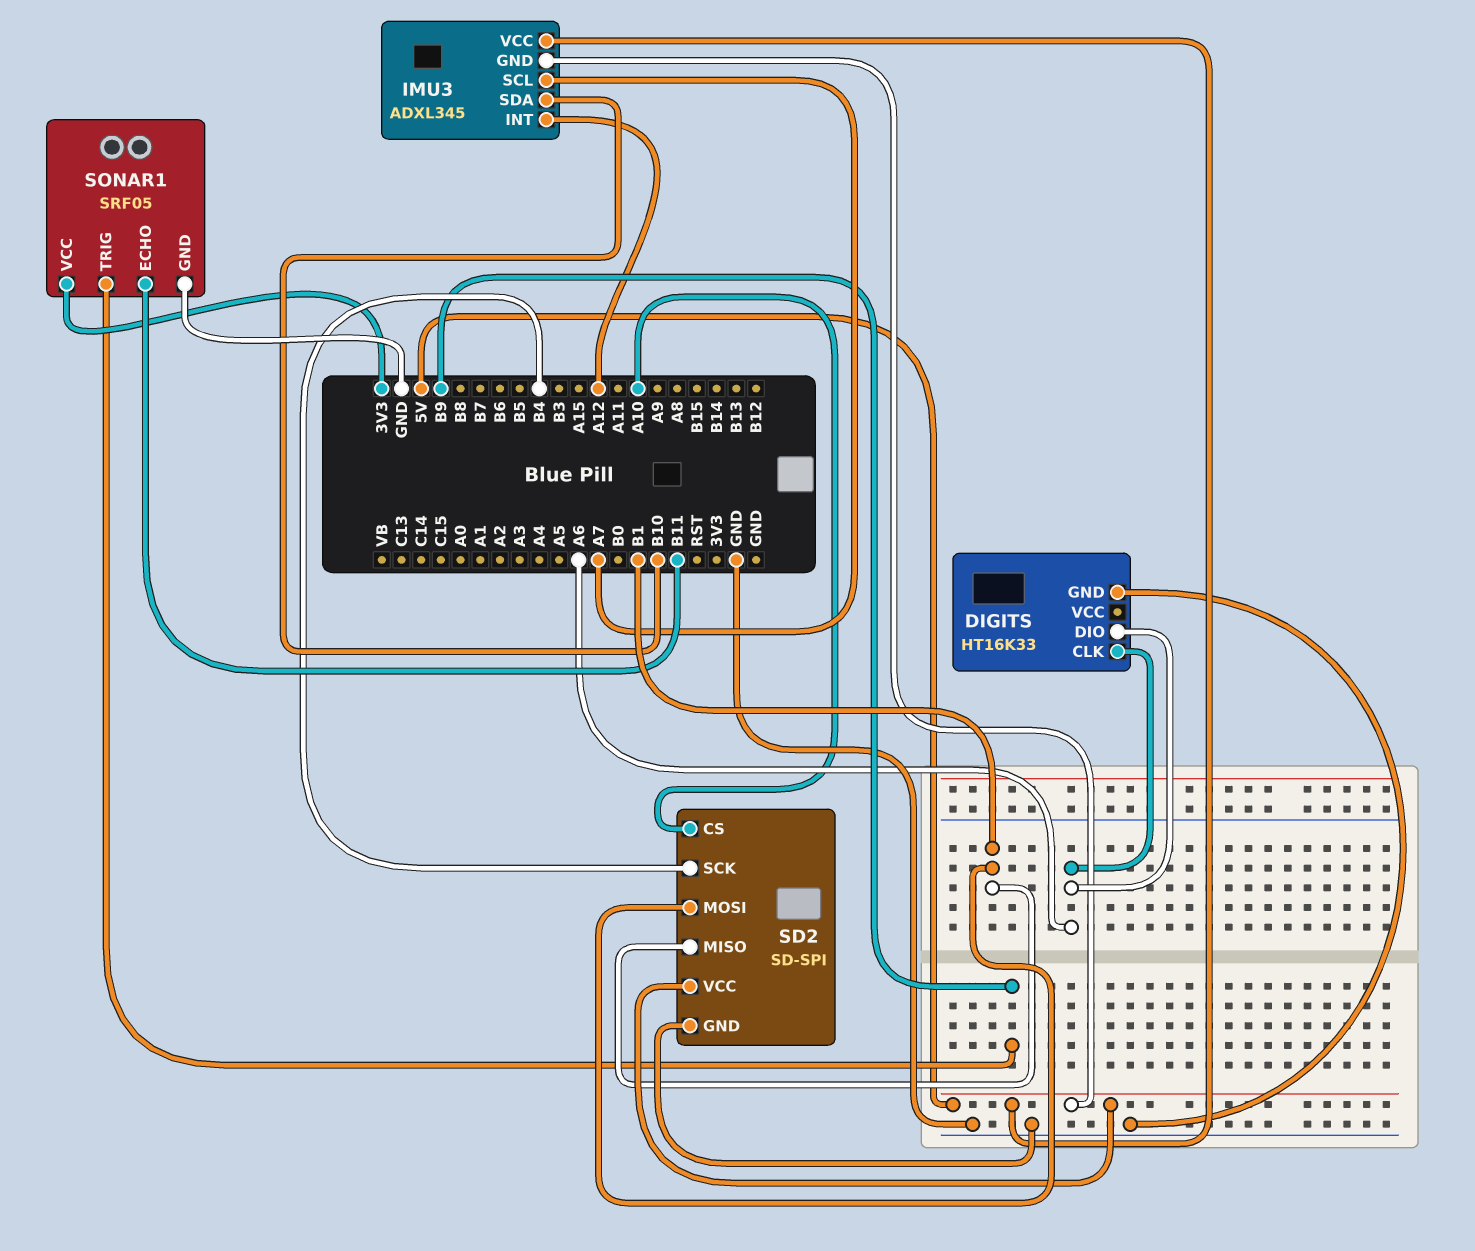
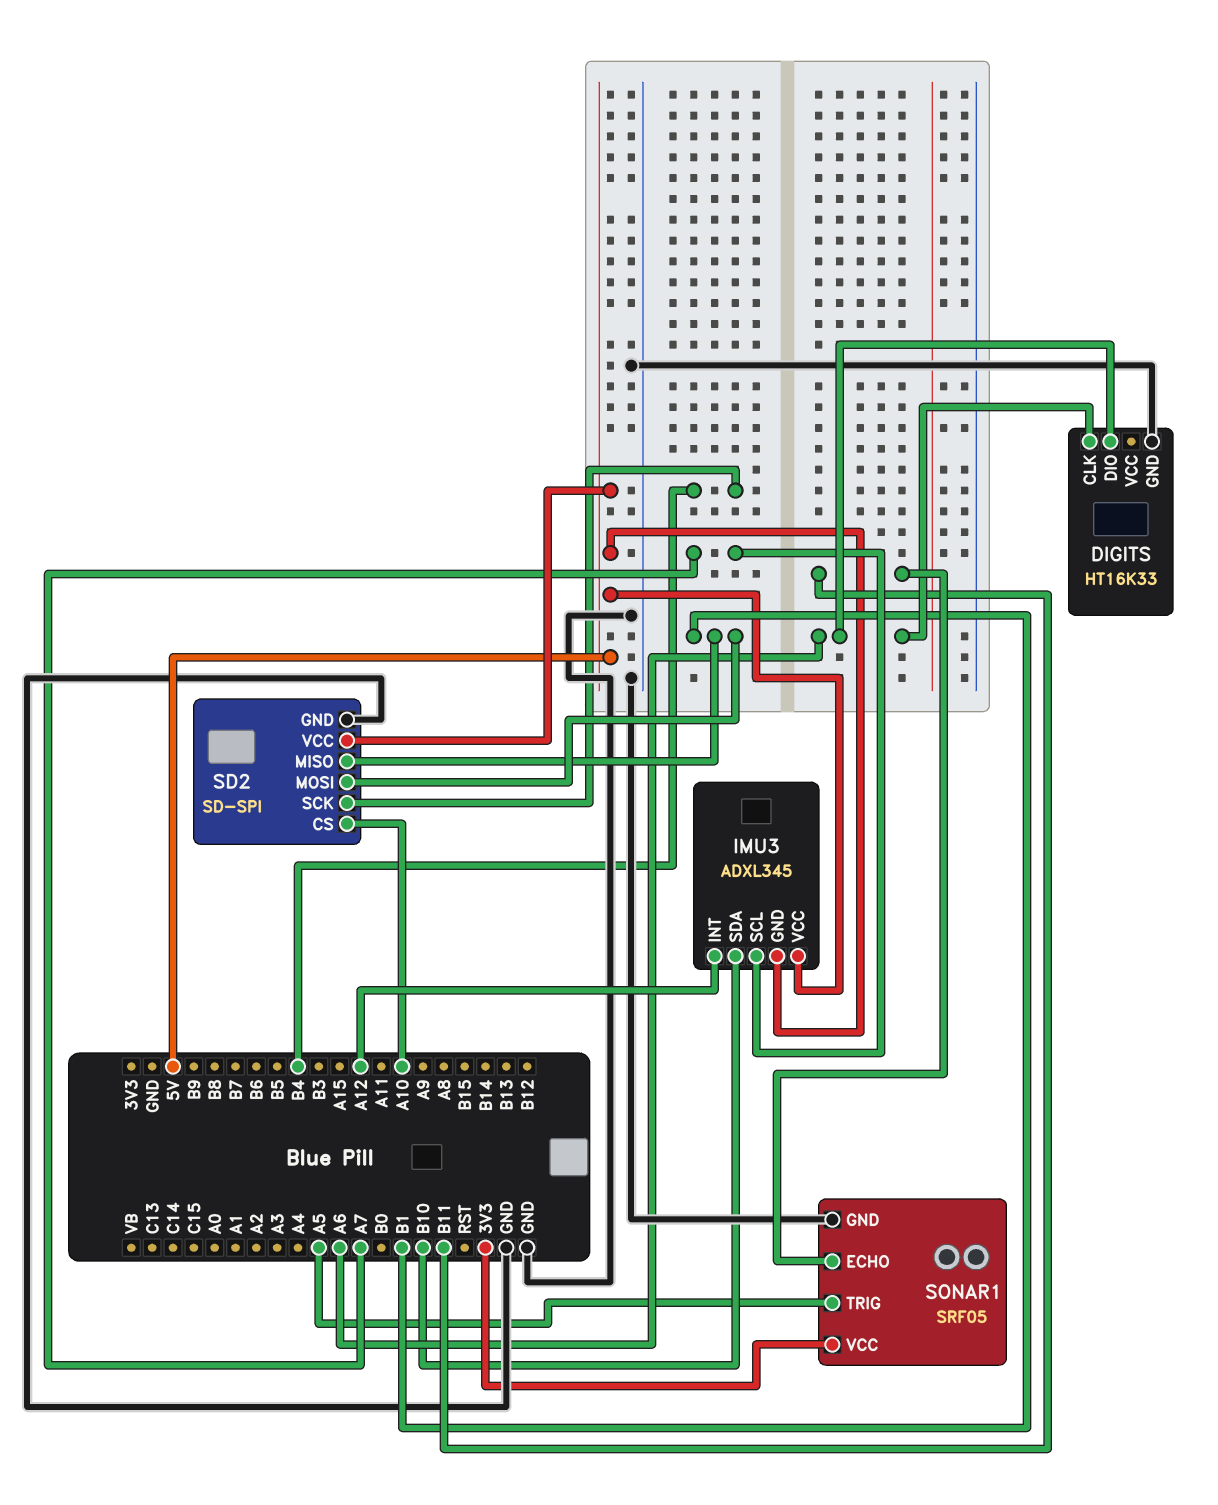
SONAR1 pin TRIG: B9 -> A5

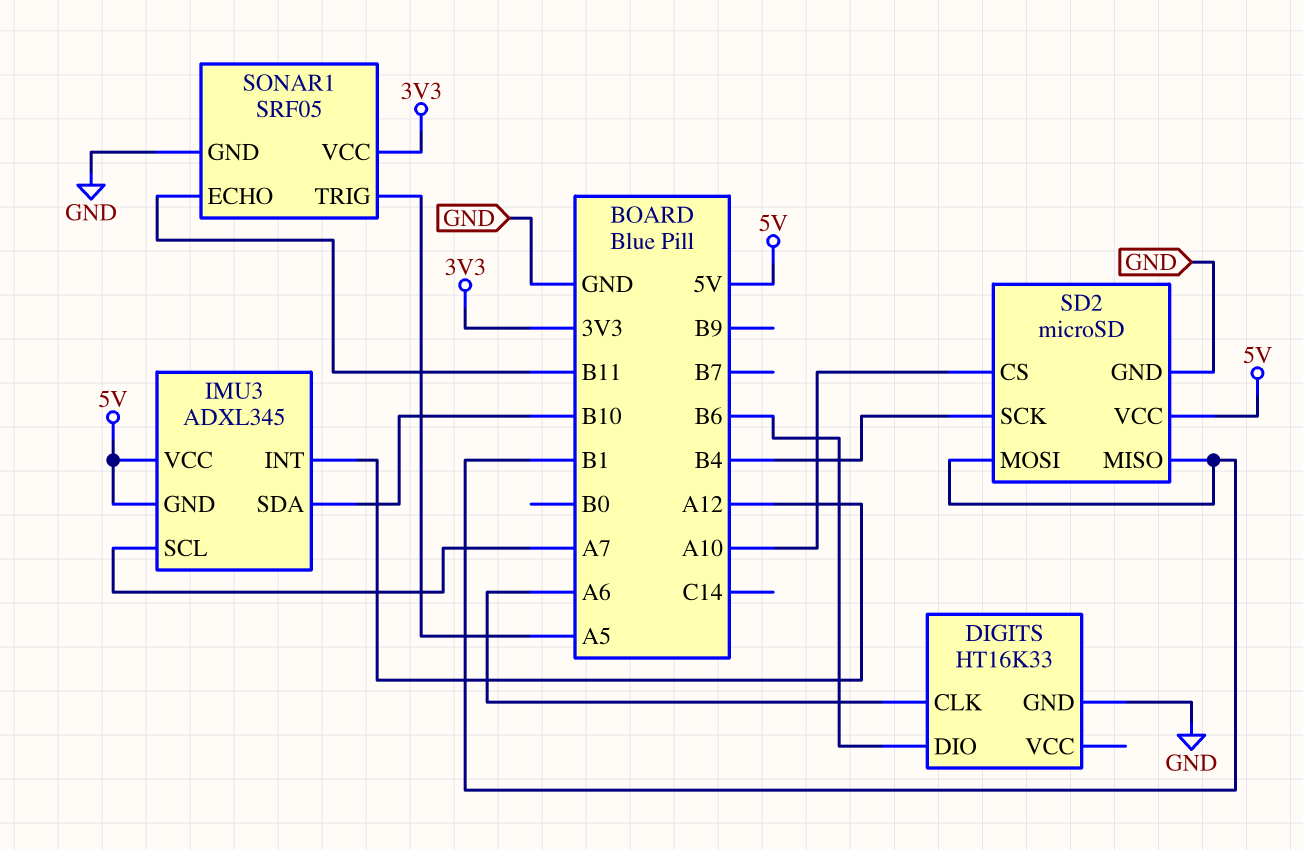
DIGITS pin DIO: A6 -> B6
SD2: SD-SPI -> microSD

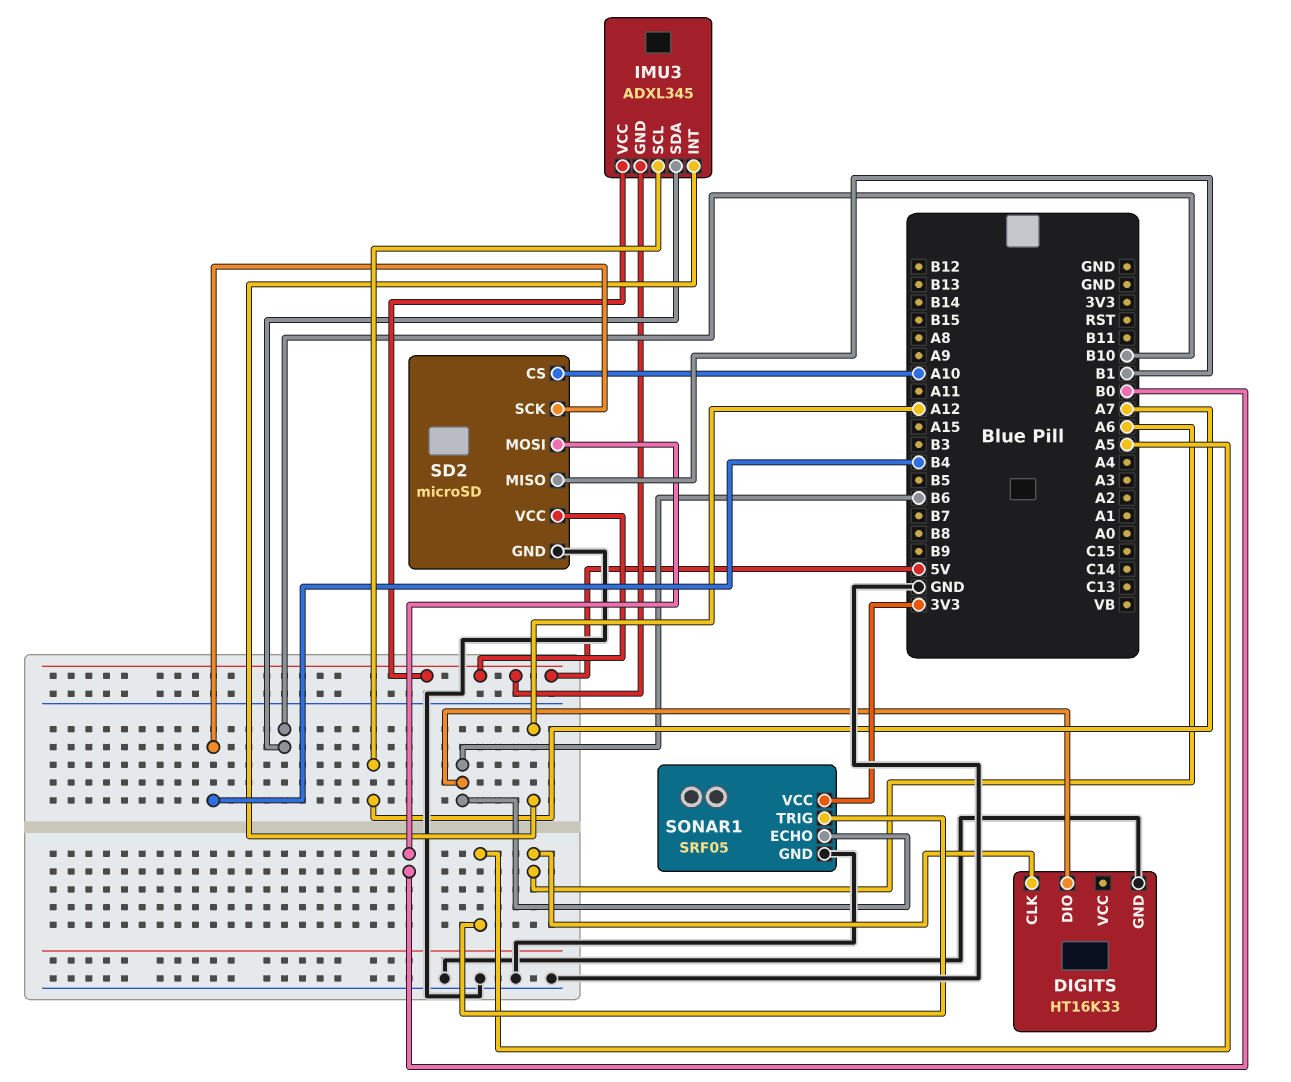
SD2 pin MOSI: B1 -> B0
SONAR1 pin ECHO: B11 -> B6

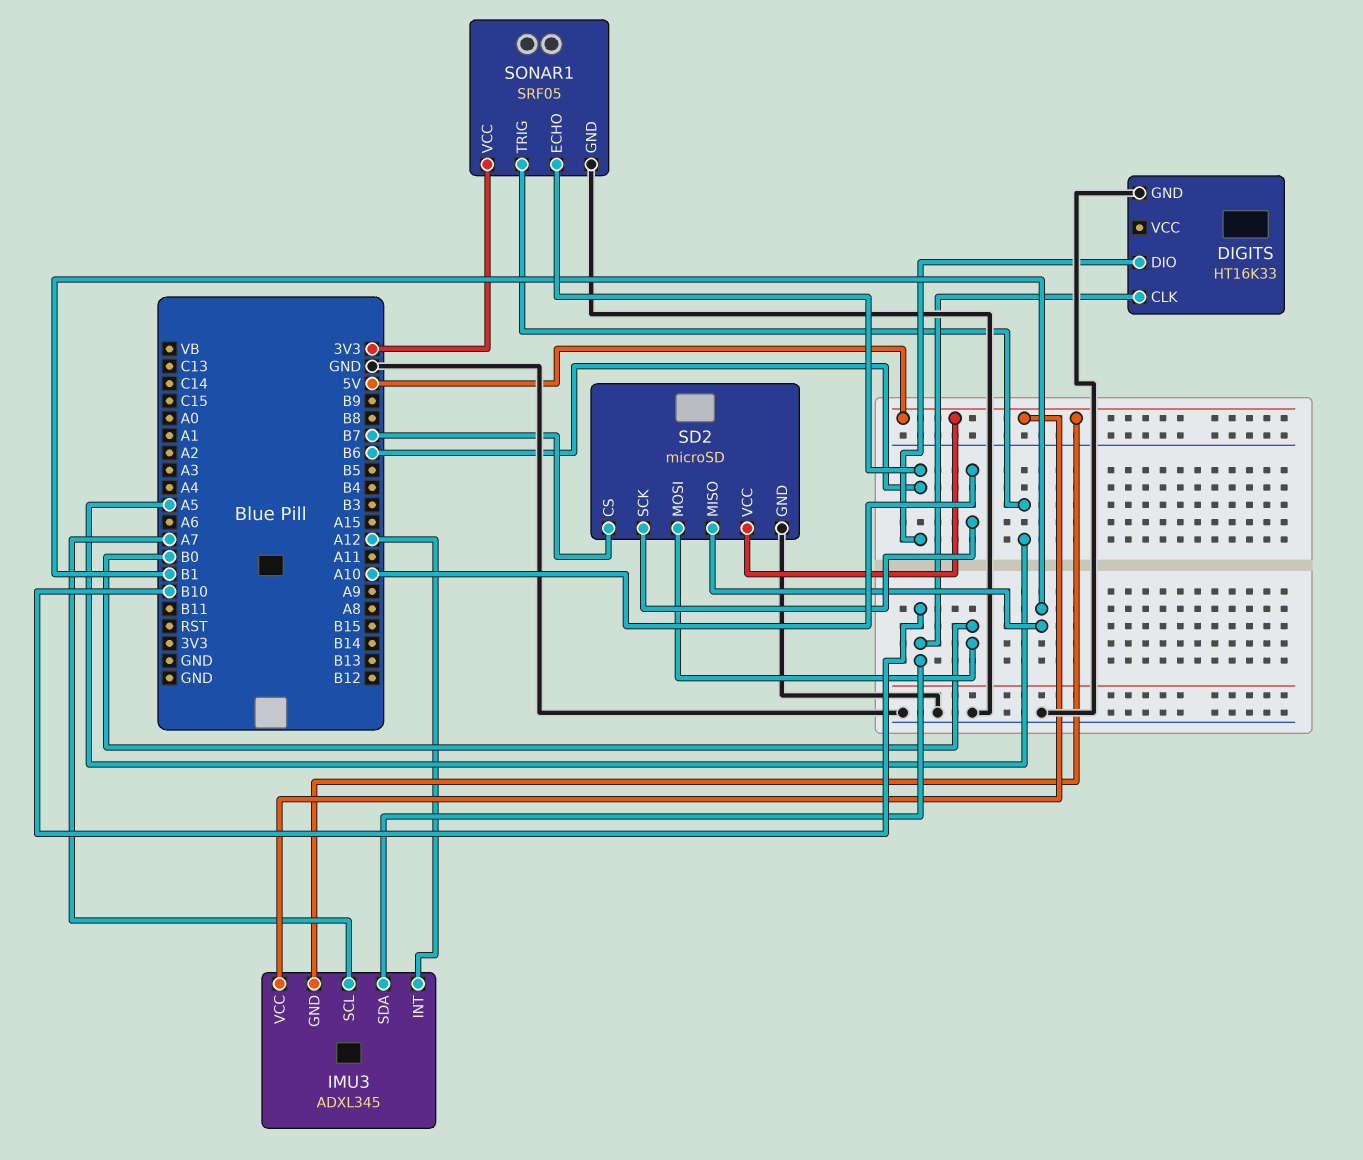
DIGITS pin CLK: A6 -> B10
SD2 pin CS: A10 -> B7
SD2 pin SCK: B4 -> A10

